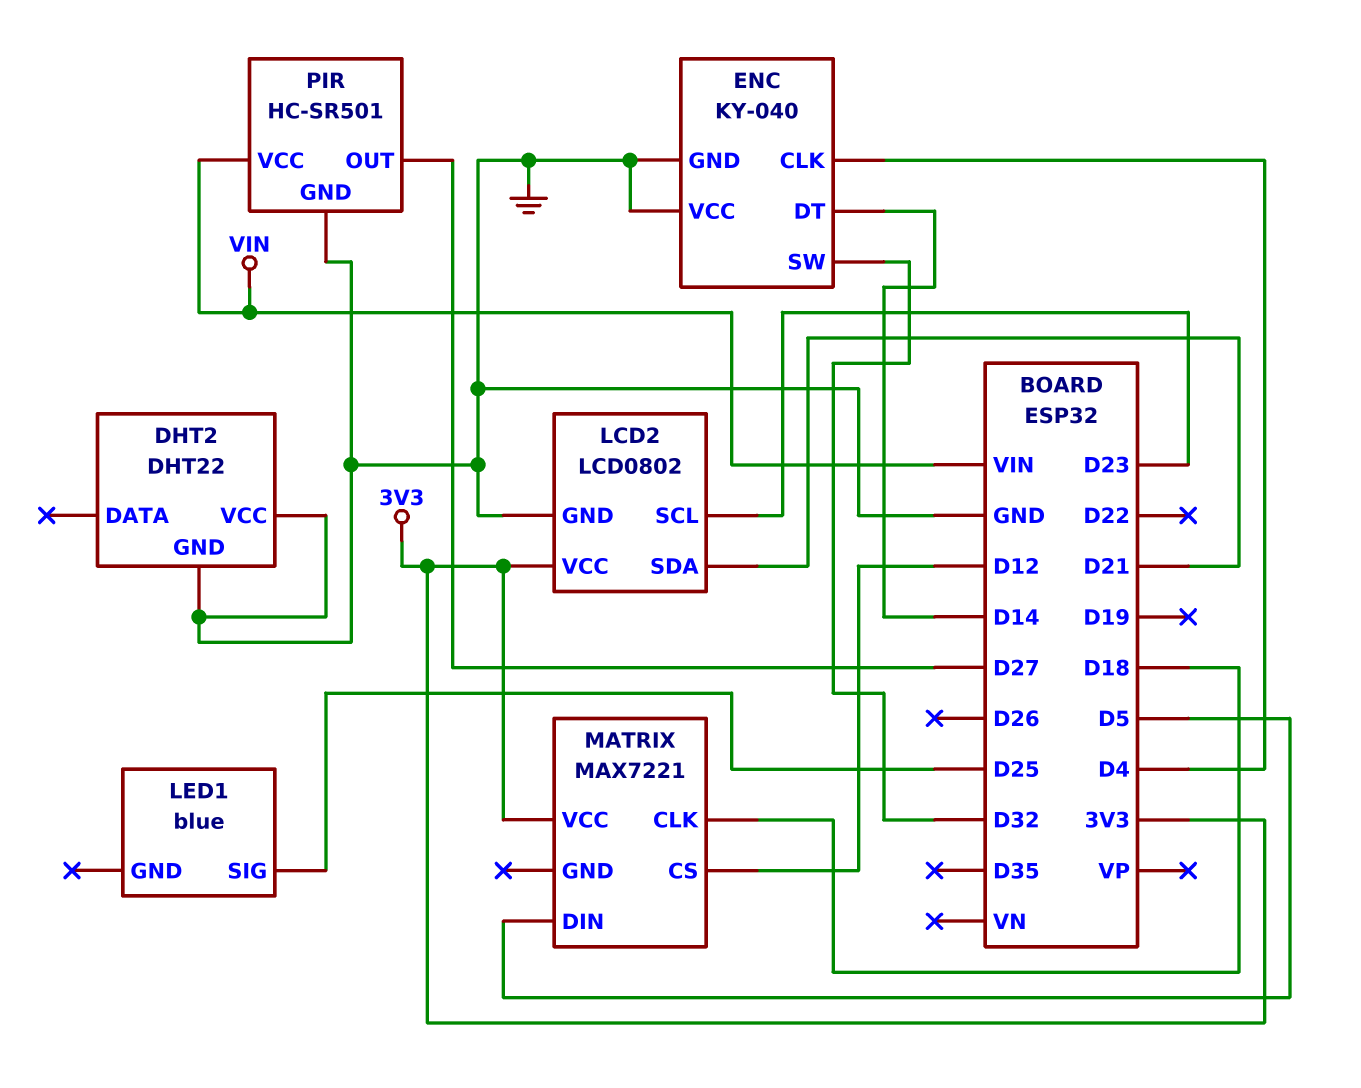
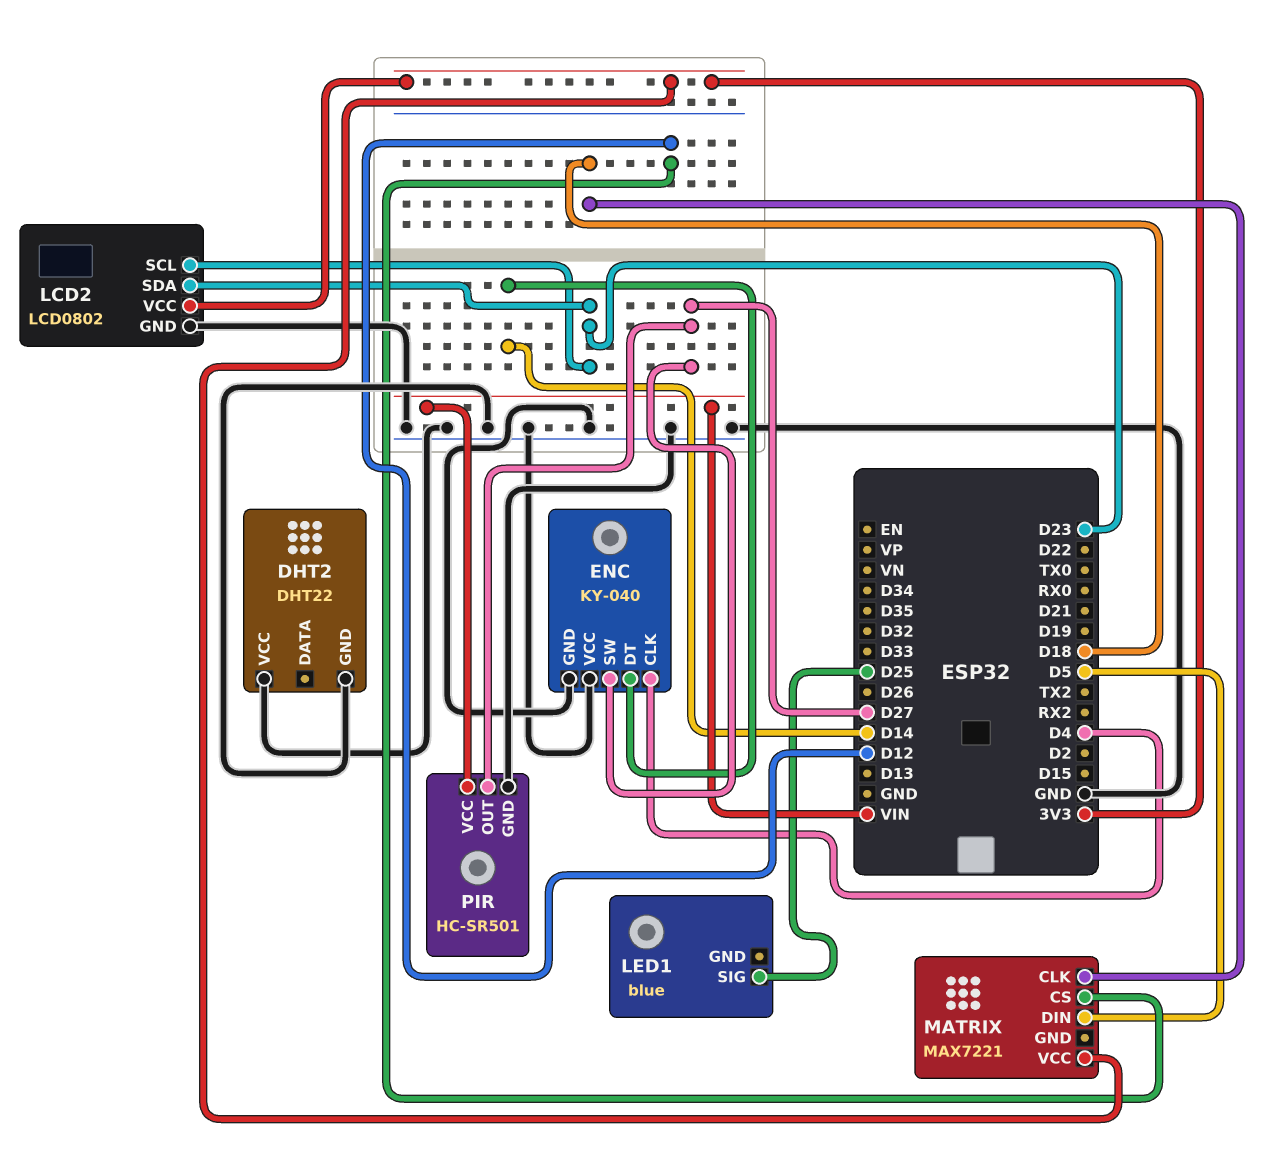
ENC pin SW: D32 -> D27
LCD2 pin SDA: D21 -> D23

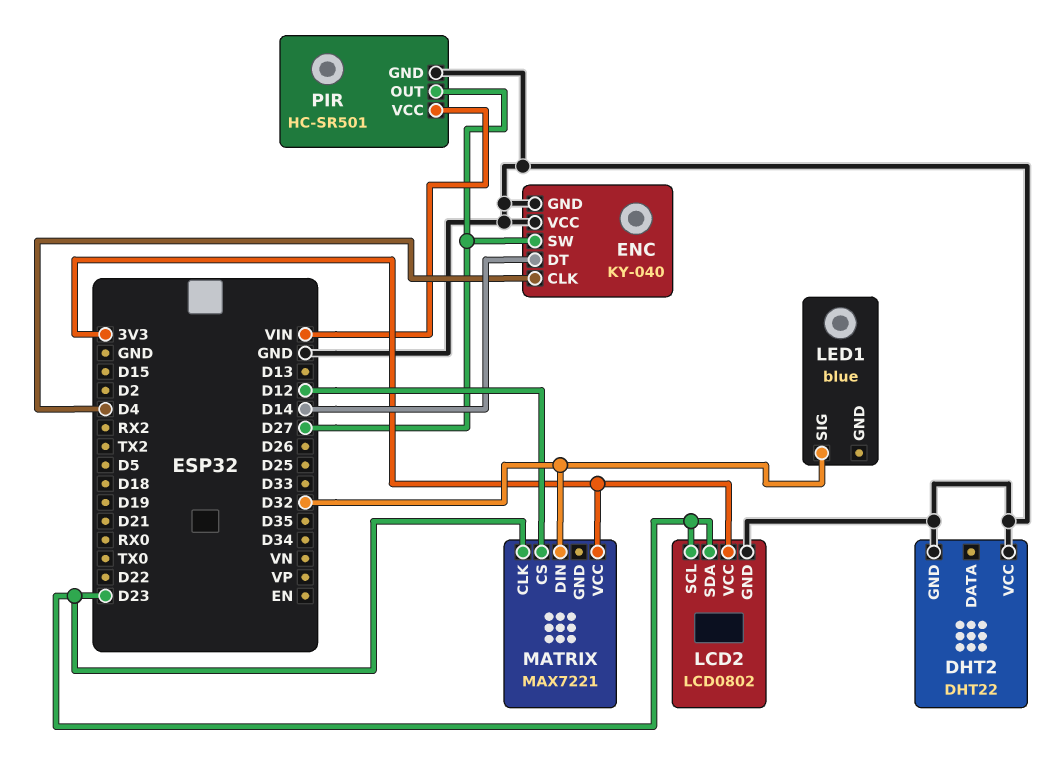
LED1 pin SIG: D25 -> D32
MATRIX pin CLK: D18 -> D23
MATRIX pin DIN: D5 -> D32

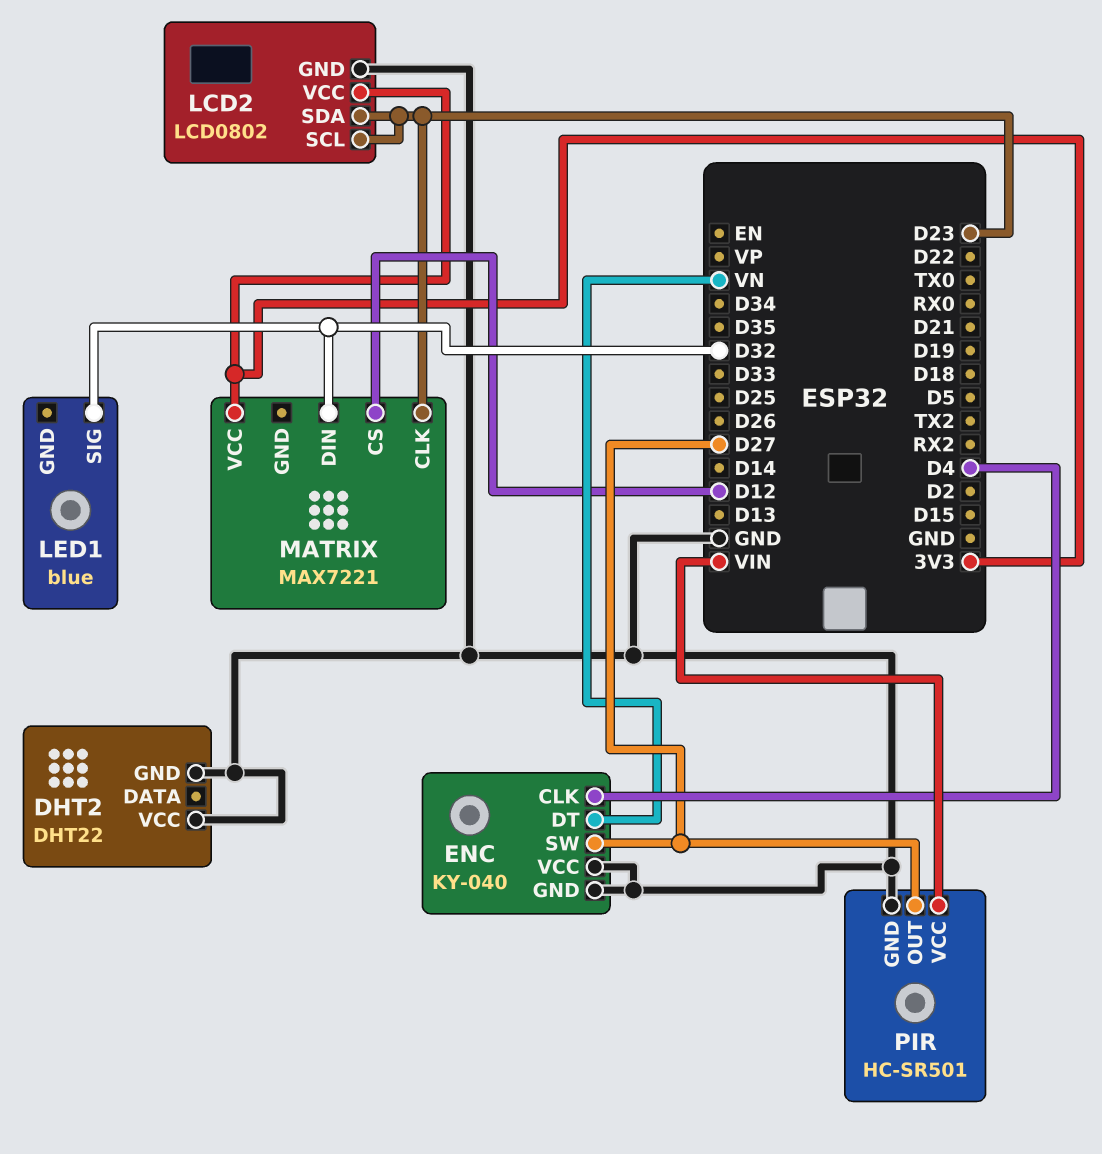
ENC pin DT: D14 -> VN

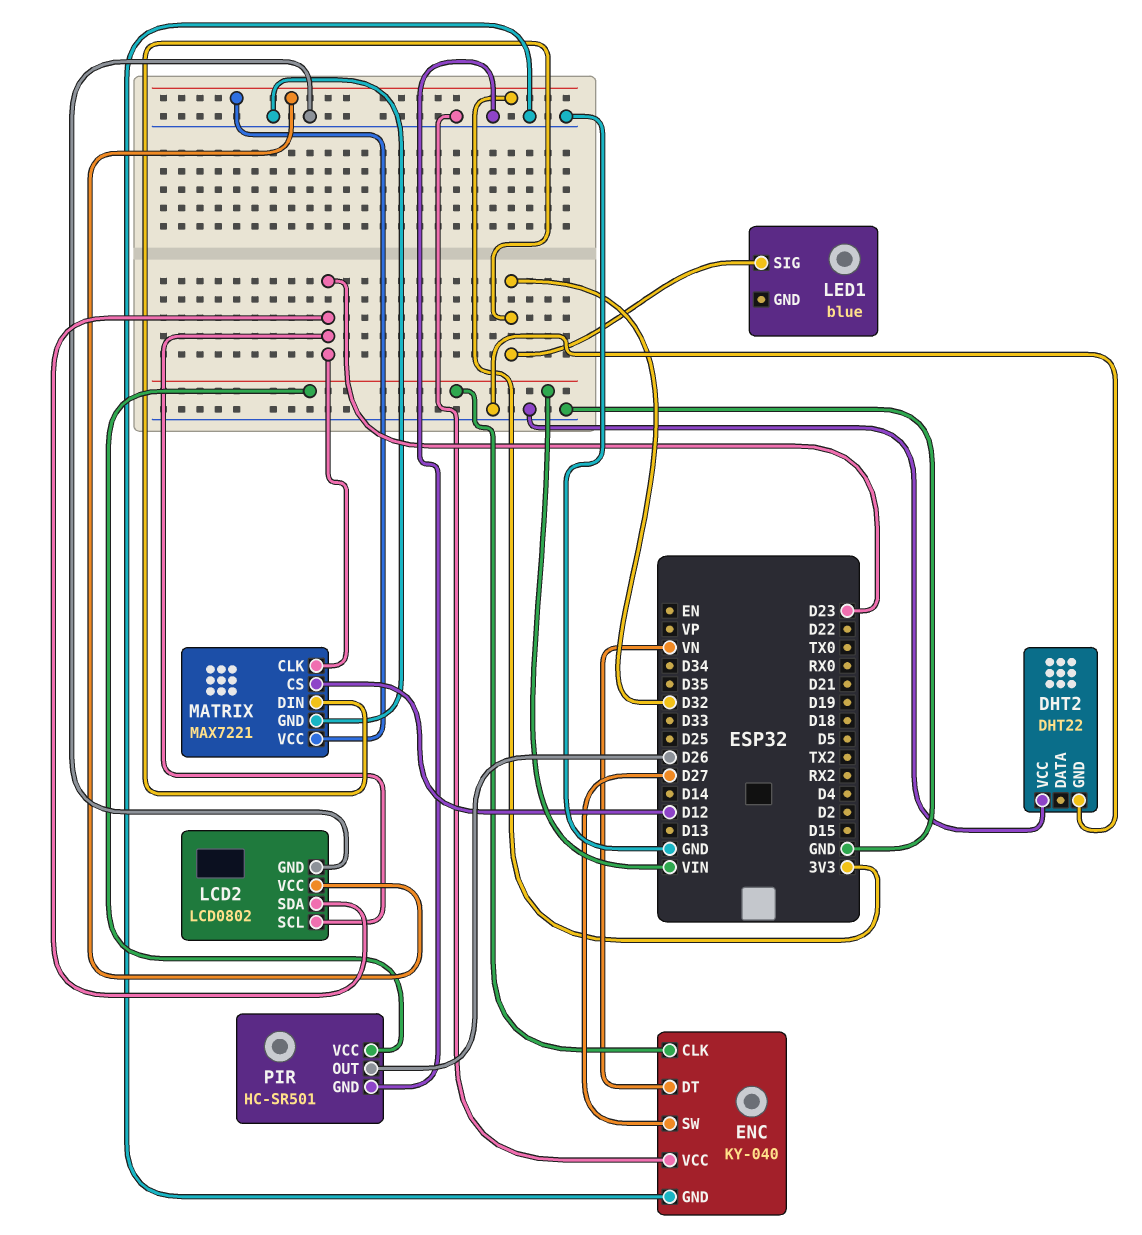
ENC pin CLK: D4 -> VIN
MATRIX pin GND: none -> GND
PIR pin OUT: D27 -> D26

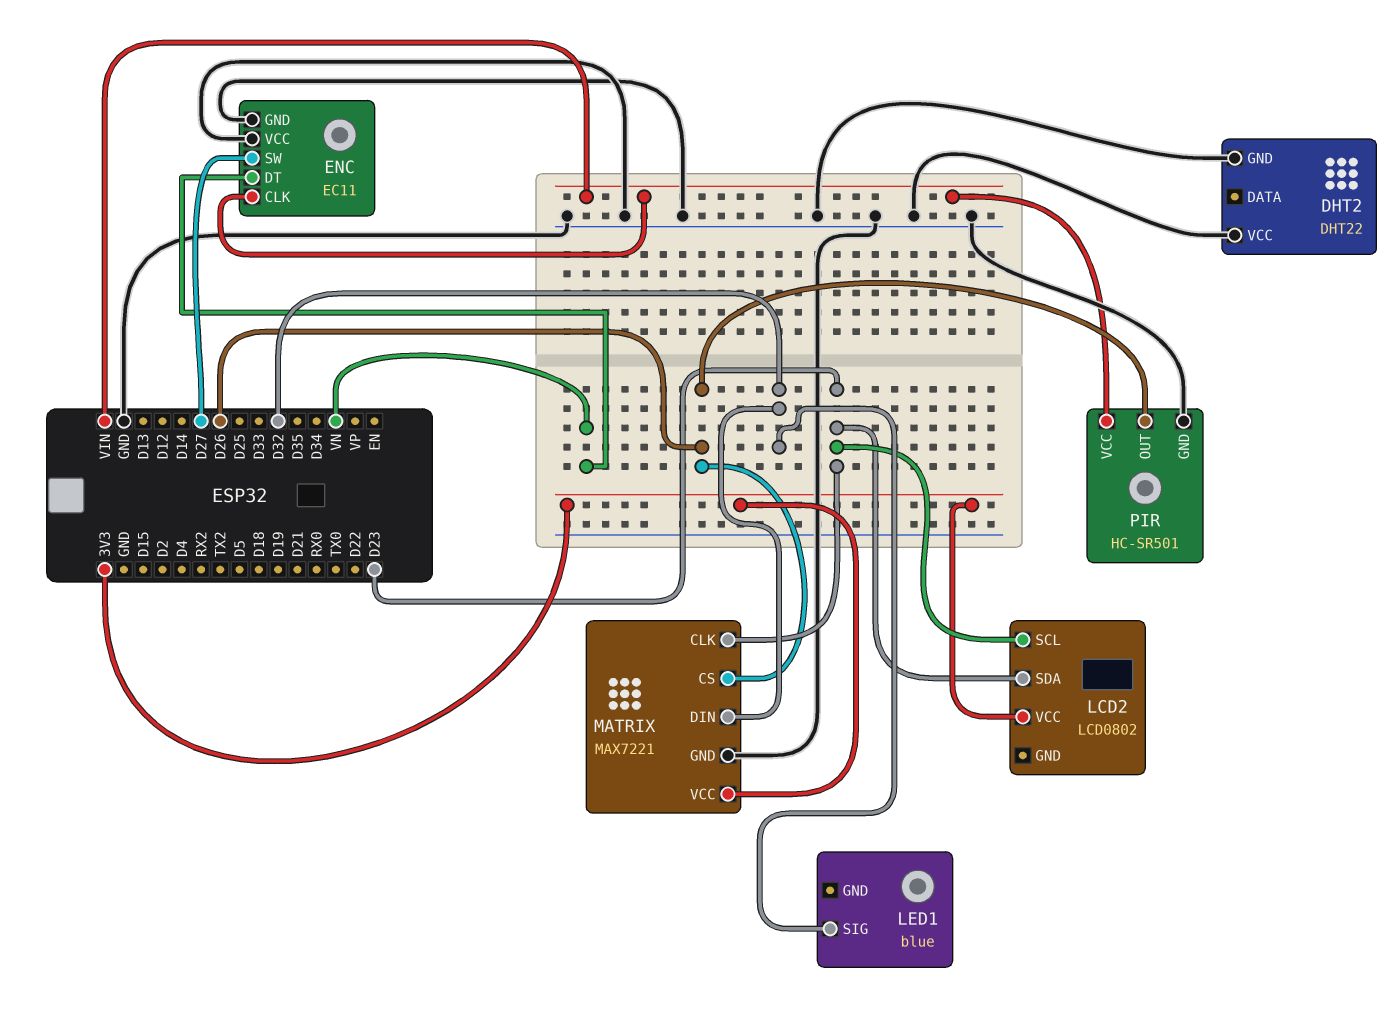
ENC: KY-040 -> EC11
LCD2 pin GND: GND -> none
MATRIX pin CS: D12 -> D26

